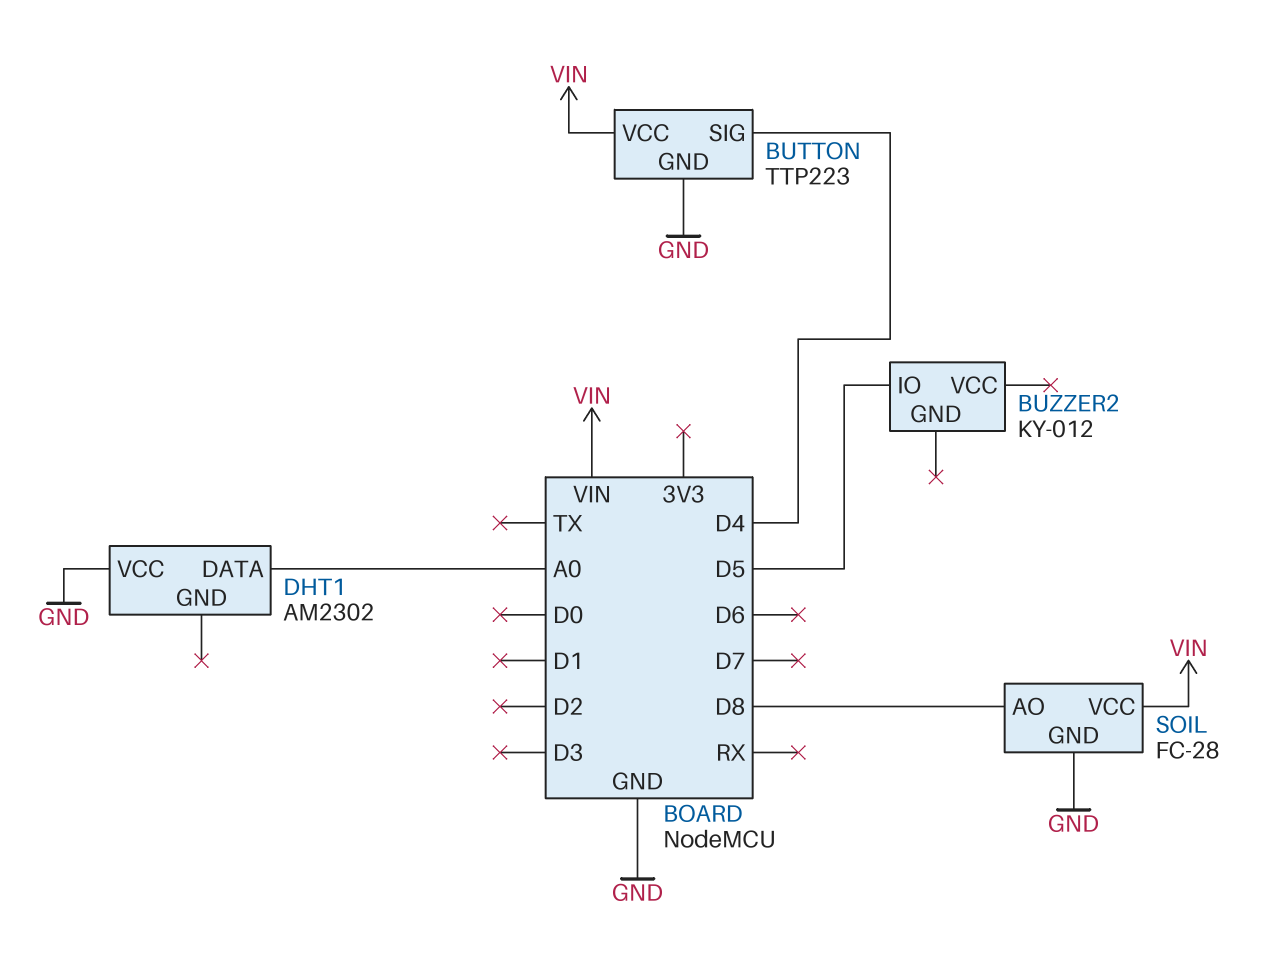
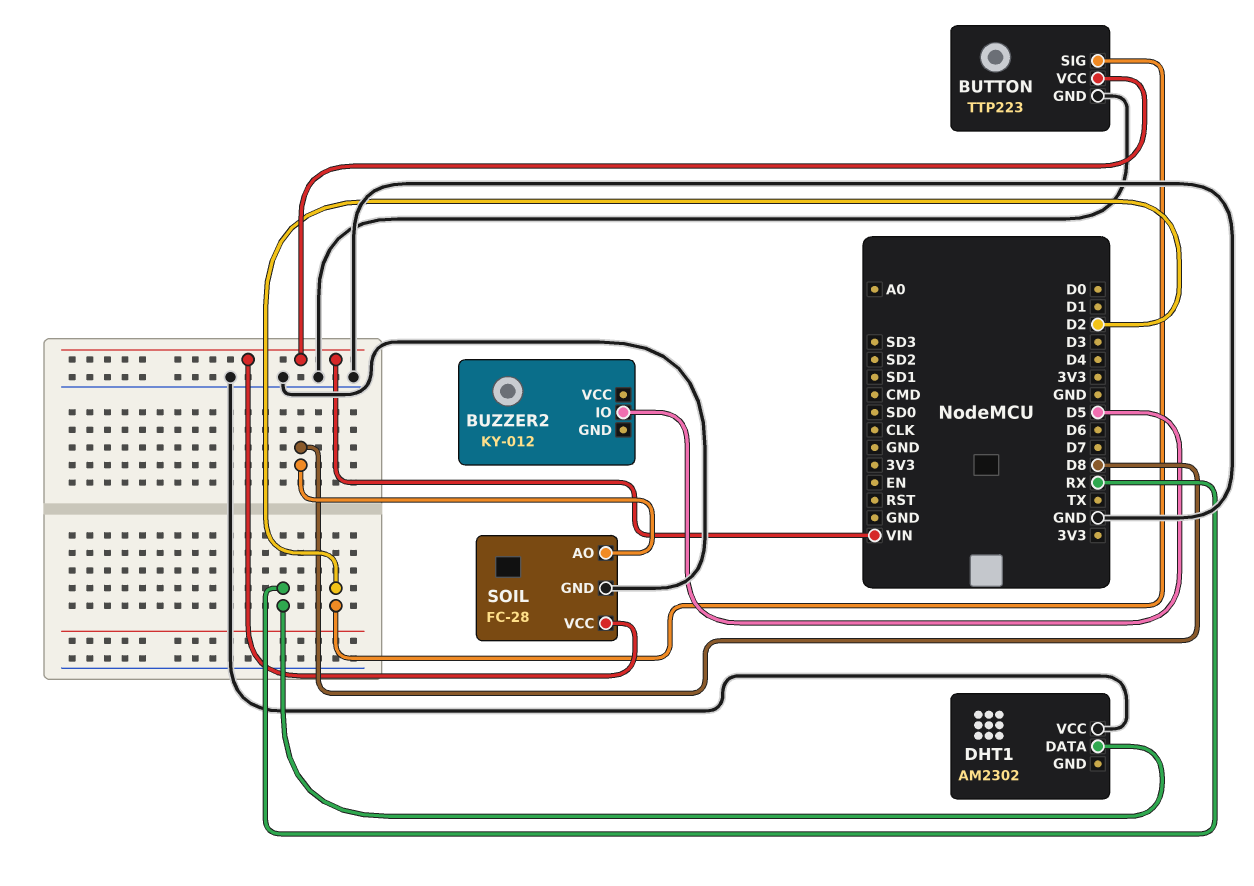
BUTTON pin SIG: D4 -> D2
DHT1 pin DATA: A0 -> RX

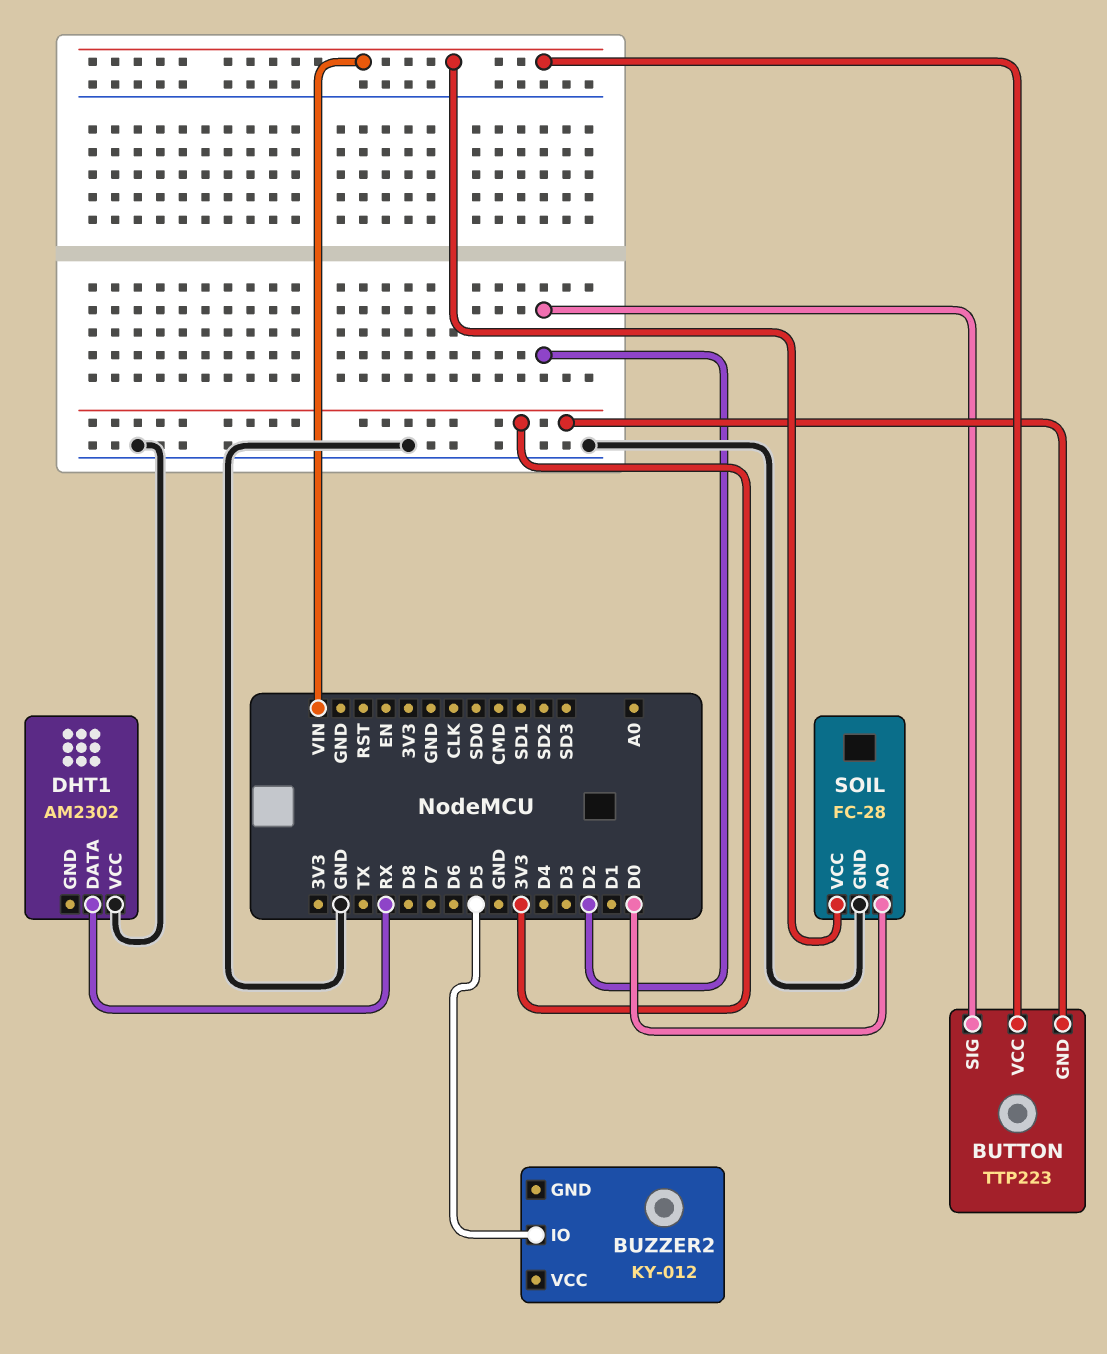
BUTTON pin GND: GND -> 3V3
SOIL pin AO: D8 -> D0

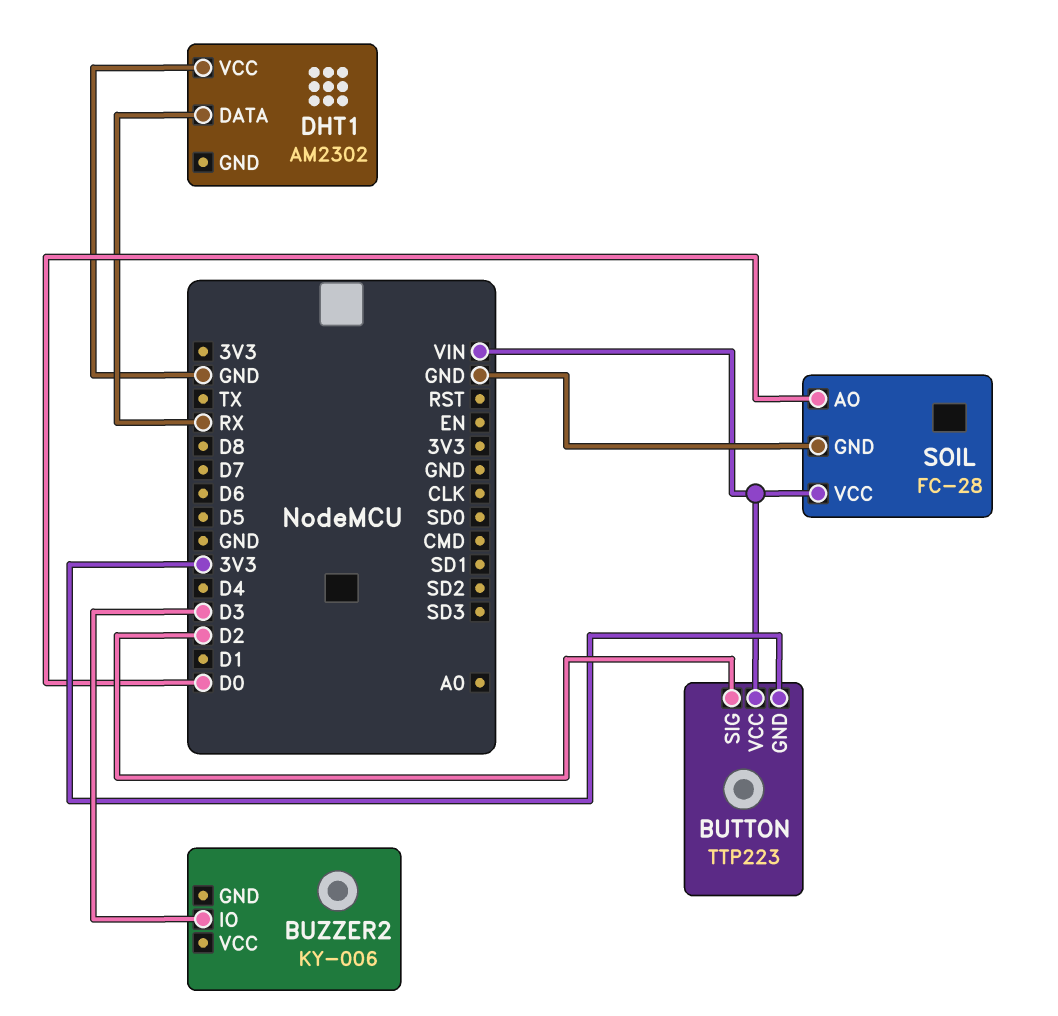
BUZZER2: KY-012 -> KY-006
BUZZER2 pin IO: D5 -> D3

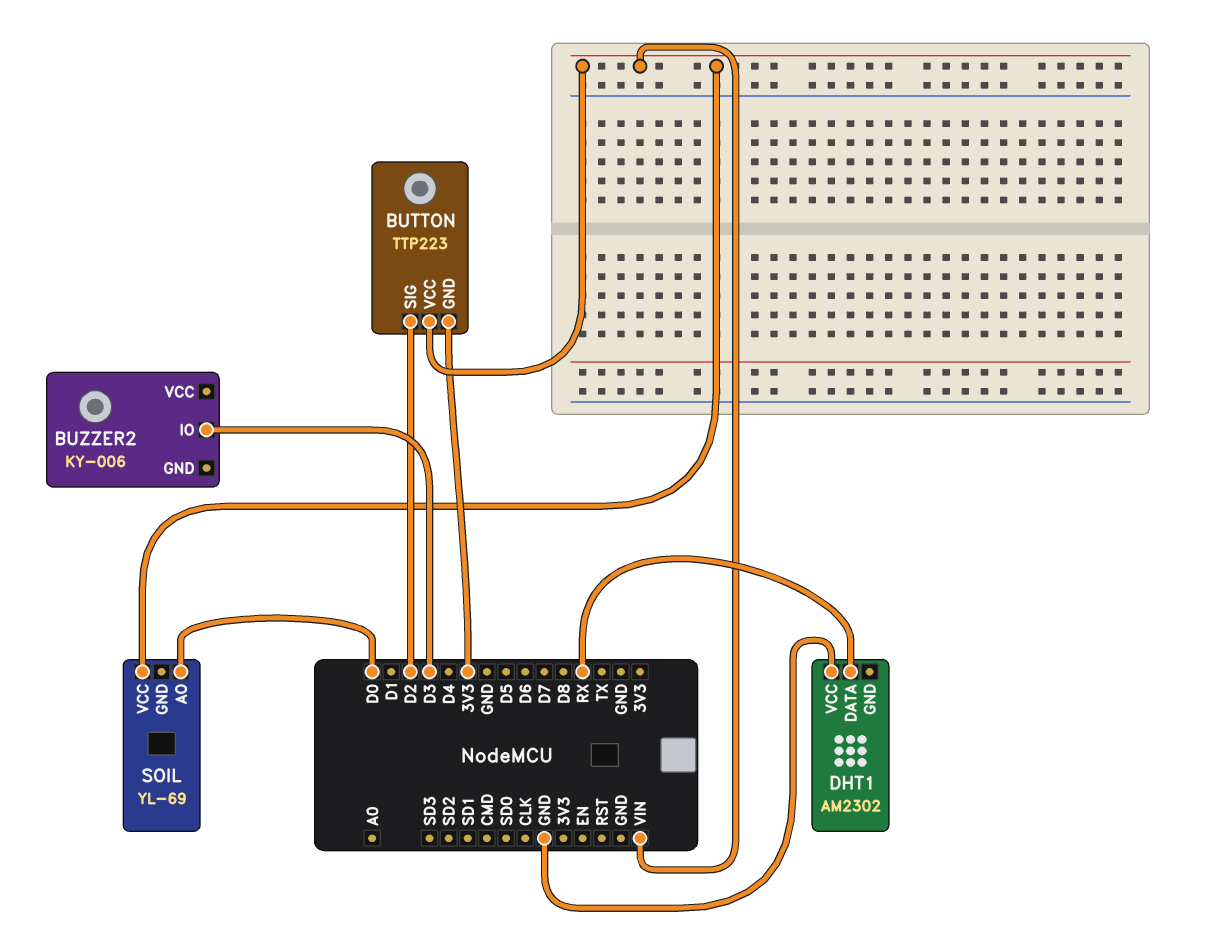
SOIL: FC-28 -> YL-69
SOIL pin GND: GND -> none

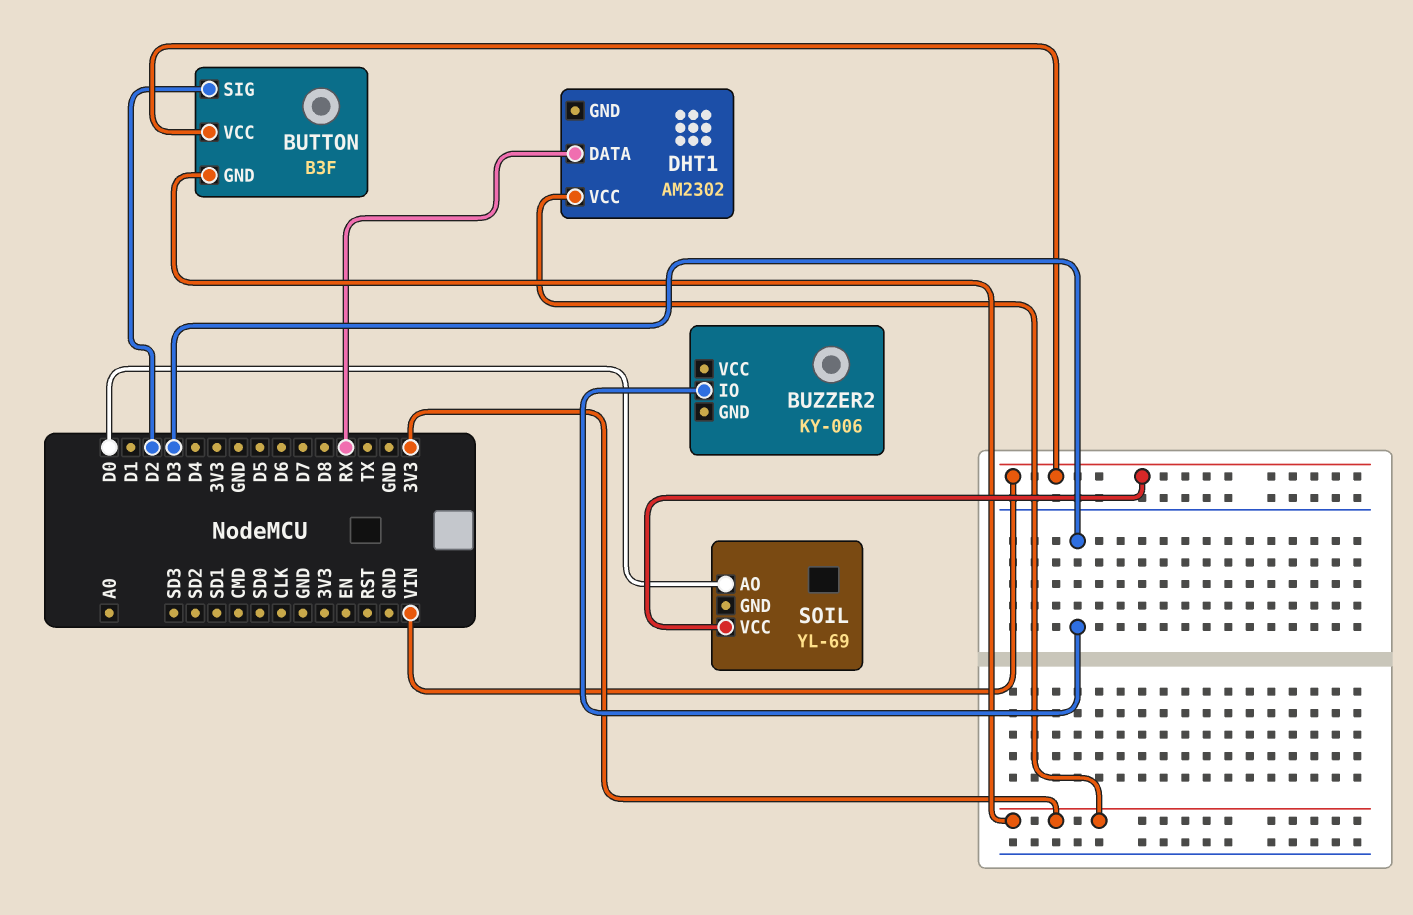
BUTTON: TTP223 -> B3F
DHT1 pin VCC: GND -> 3V3

